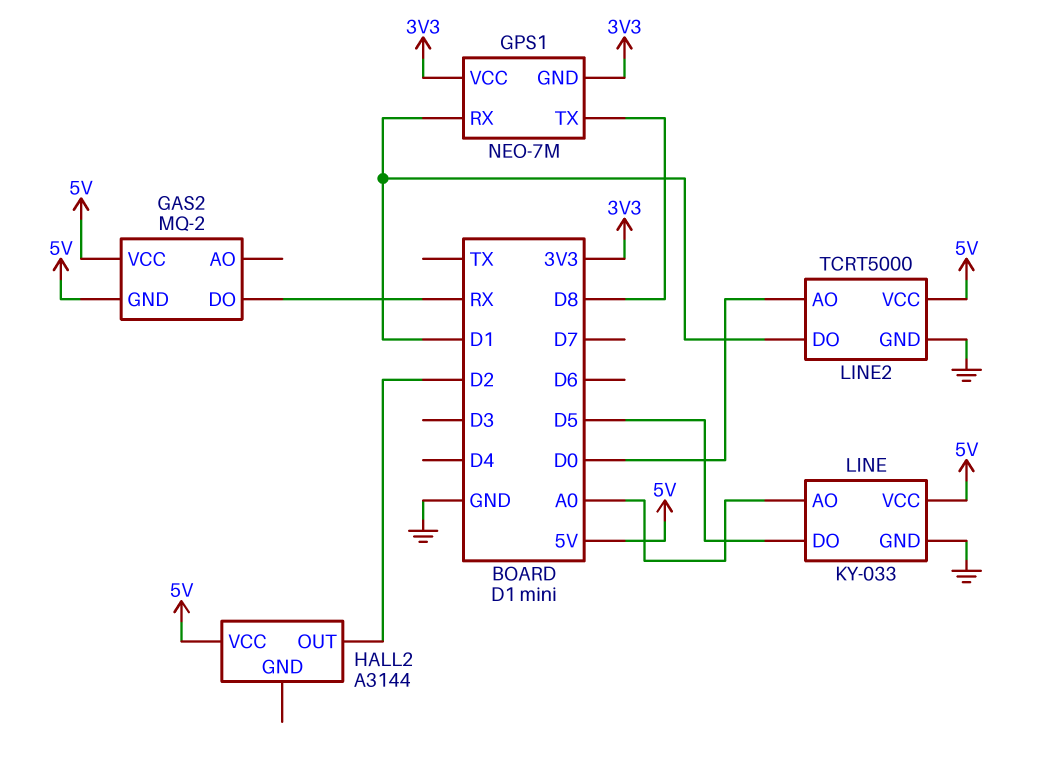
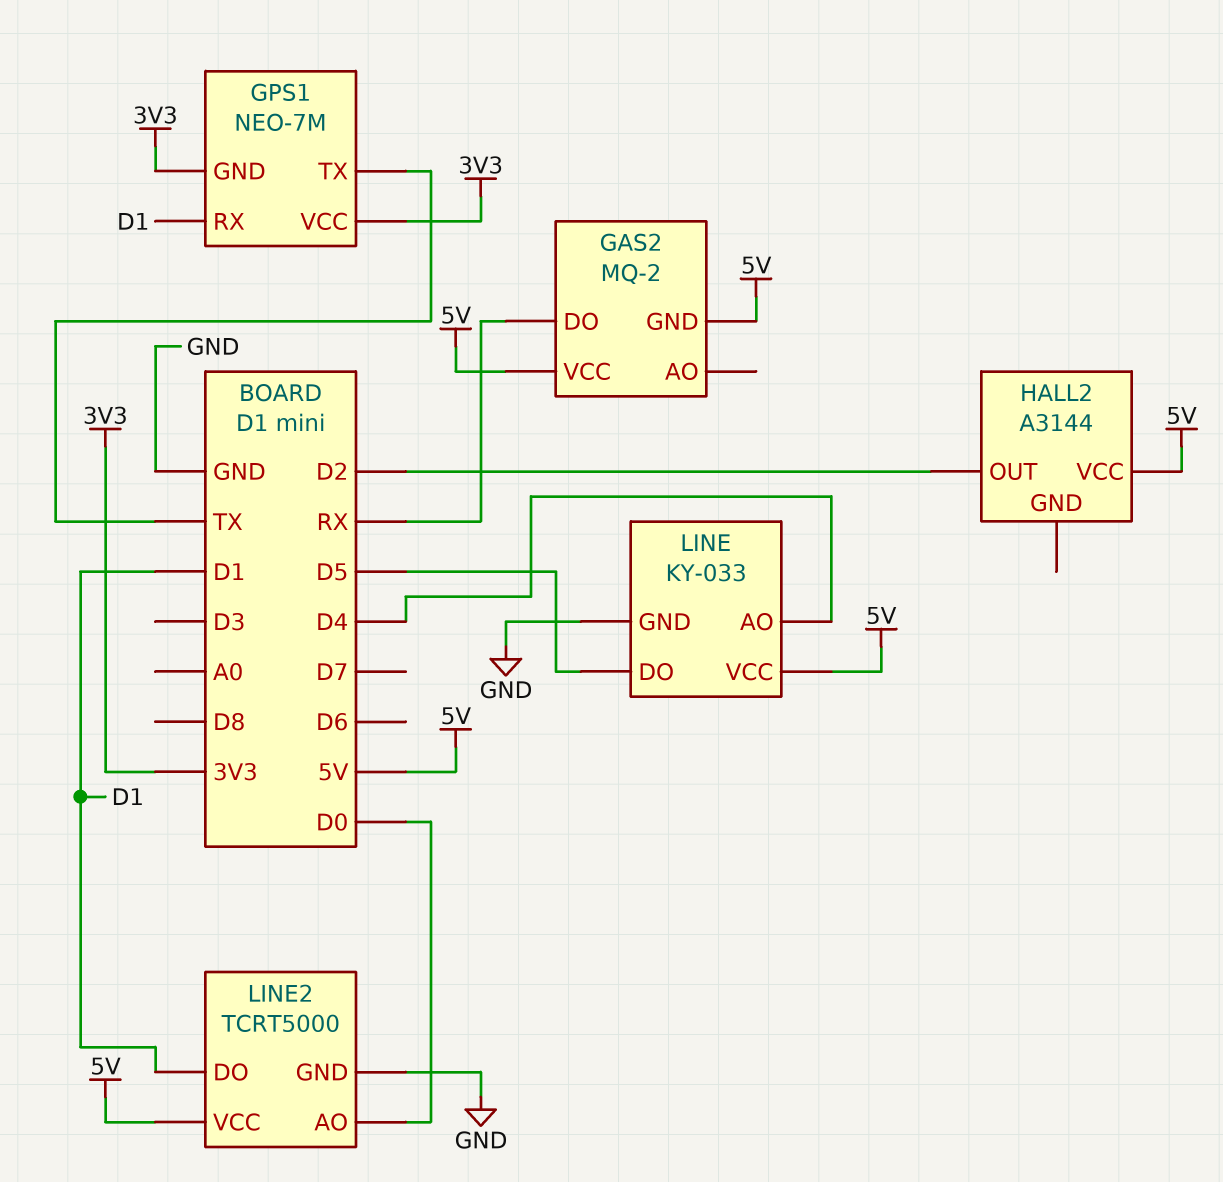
GPS1 pin TX: D8 -> TX
LINE pin AO: A0 -> D4

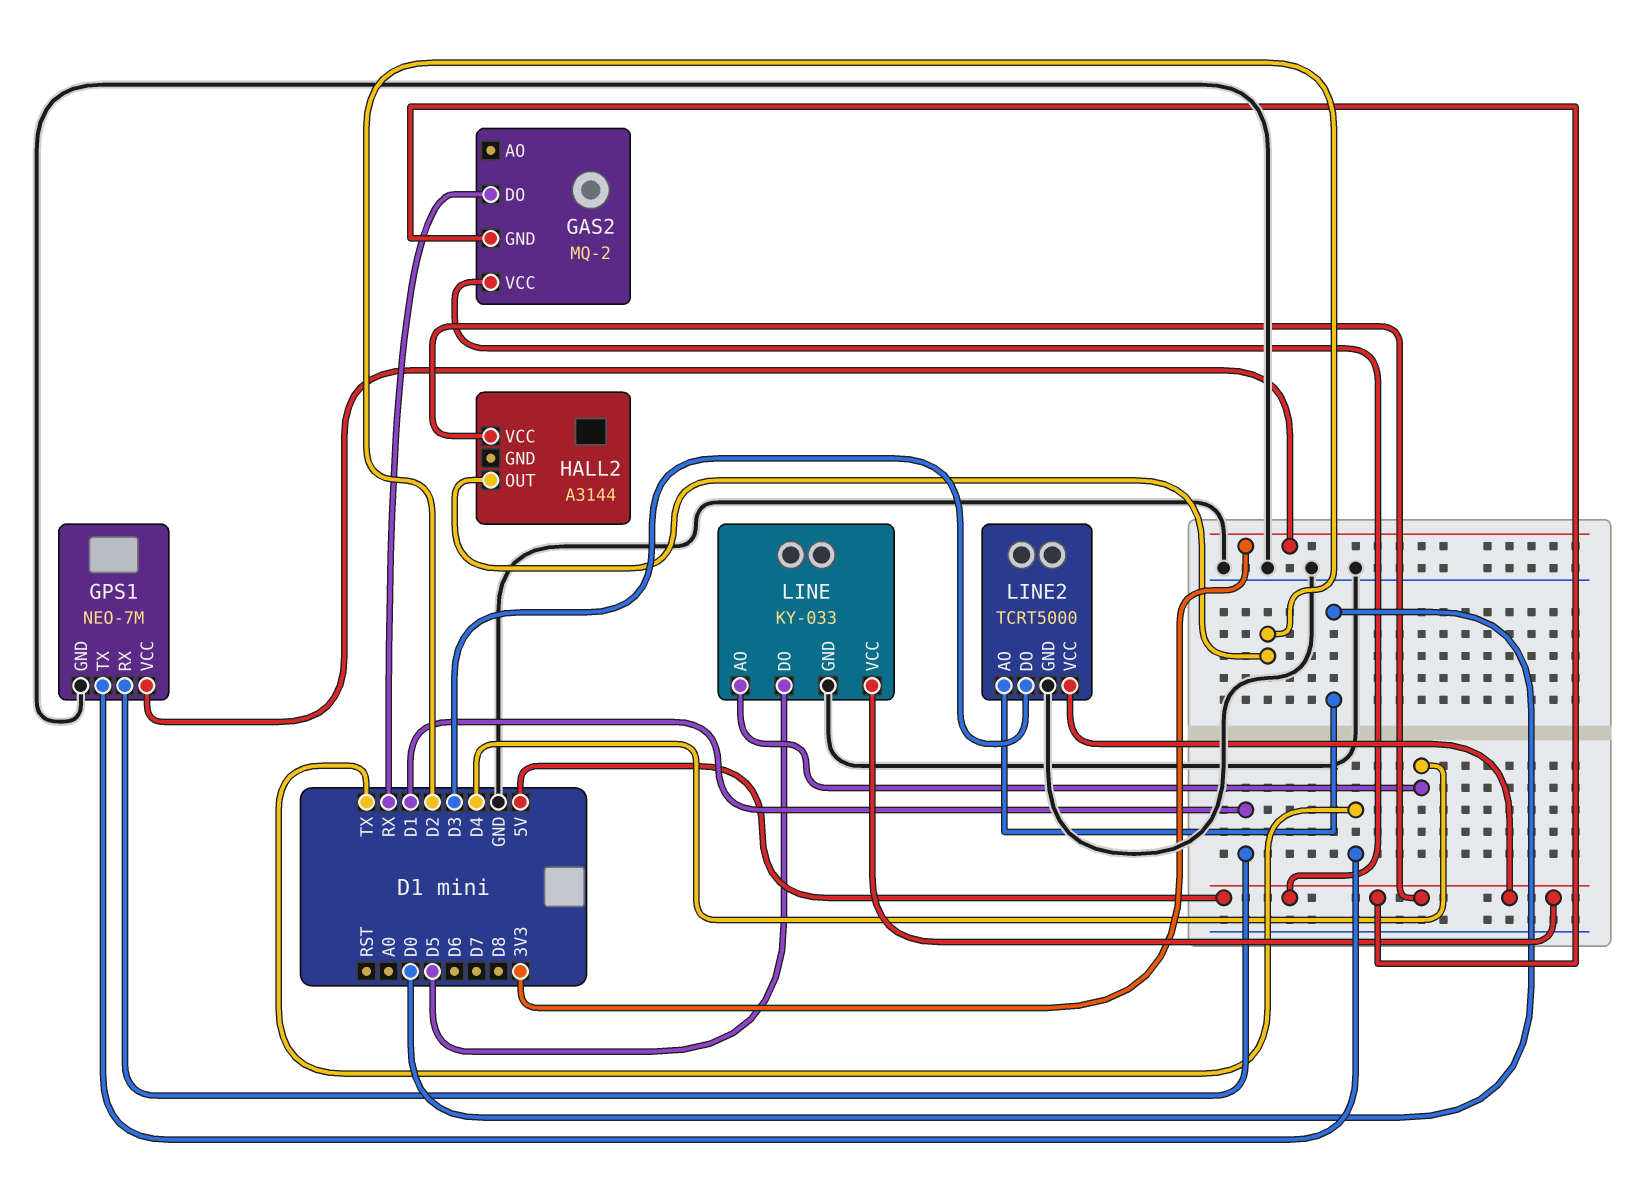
GPS1 pin GND: 3V3 -> GND
LINE2 pin DO: D1 -> D3

